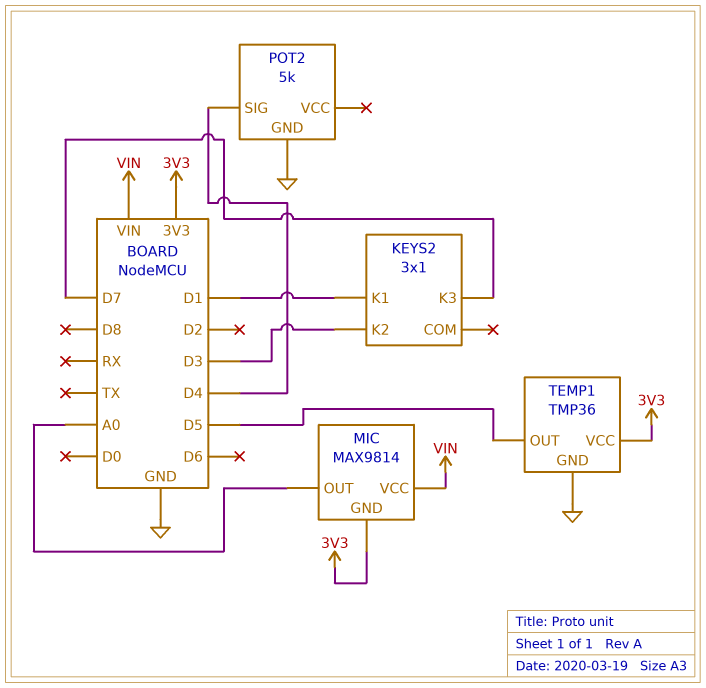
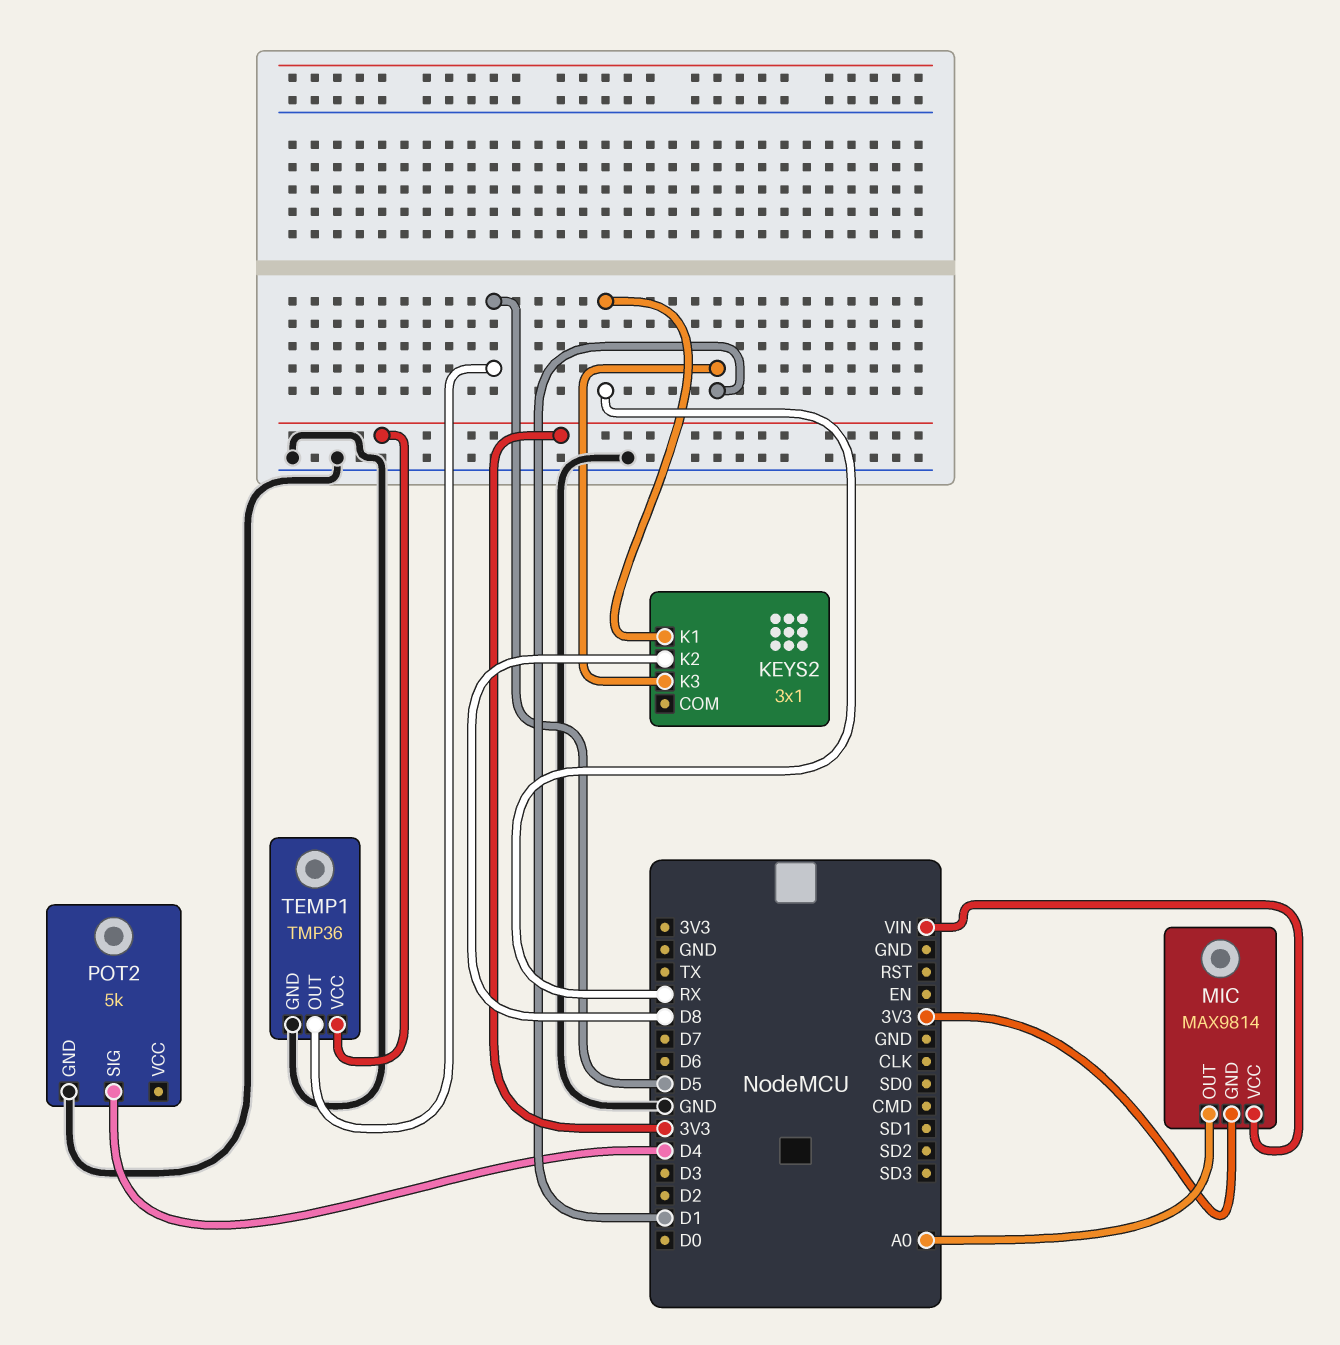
KEYS2 pin K1: D1 -> RX
KEYS2 pin K2: D3 -> D8
KEYS2 pin K3: D7 -> D1

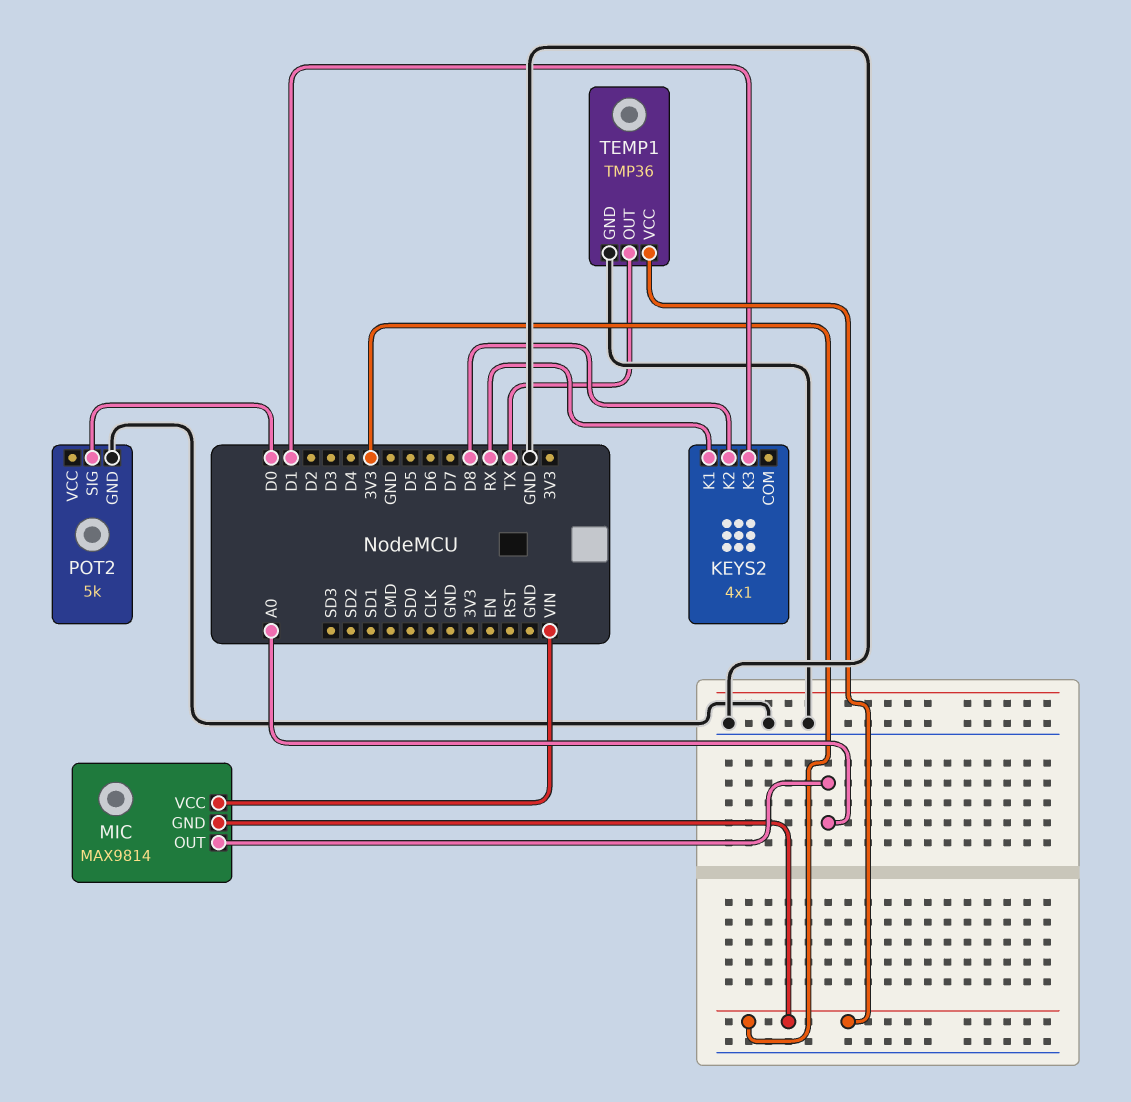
KEYS2: 3x1 -> 4x1
POT2 pin SIG: D4 -> D0
TEMP1 pin OUT: D5 -> TX

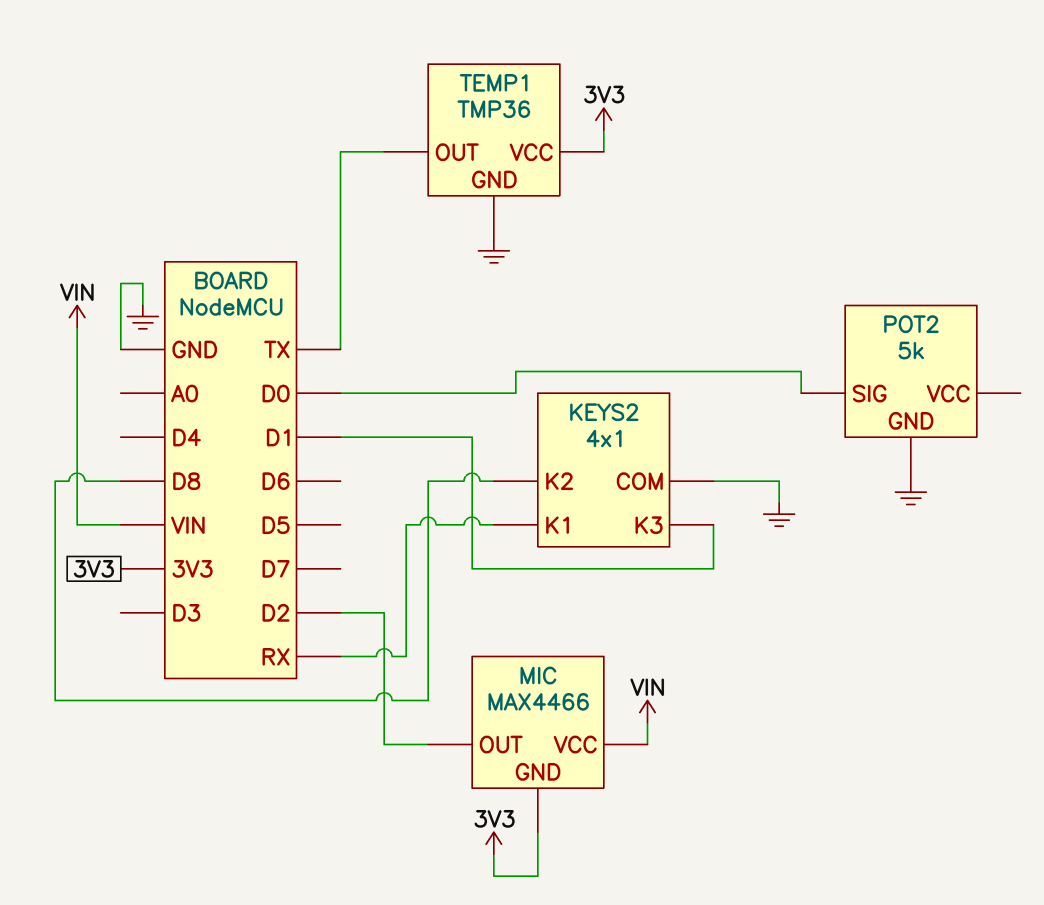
KEYS2 pin COM: none -> GND
MIC: MAX9814 -> MAX4466
MIC pin OUT: A0 -> D2

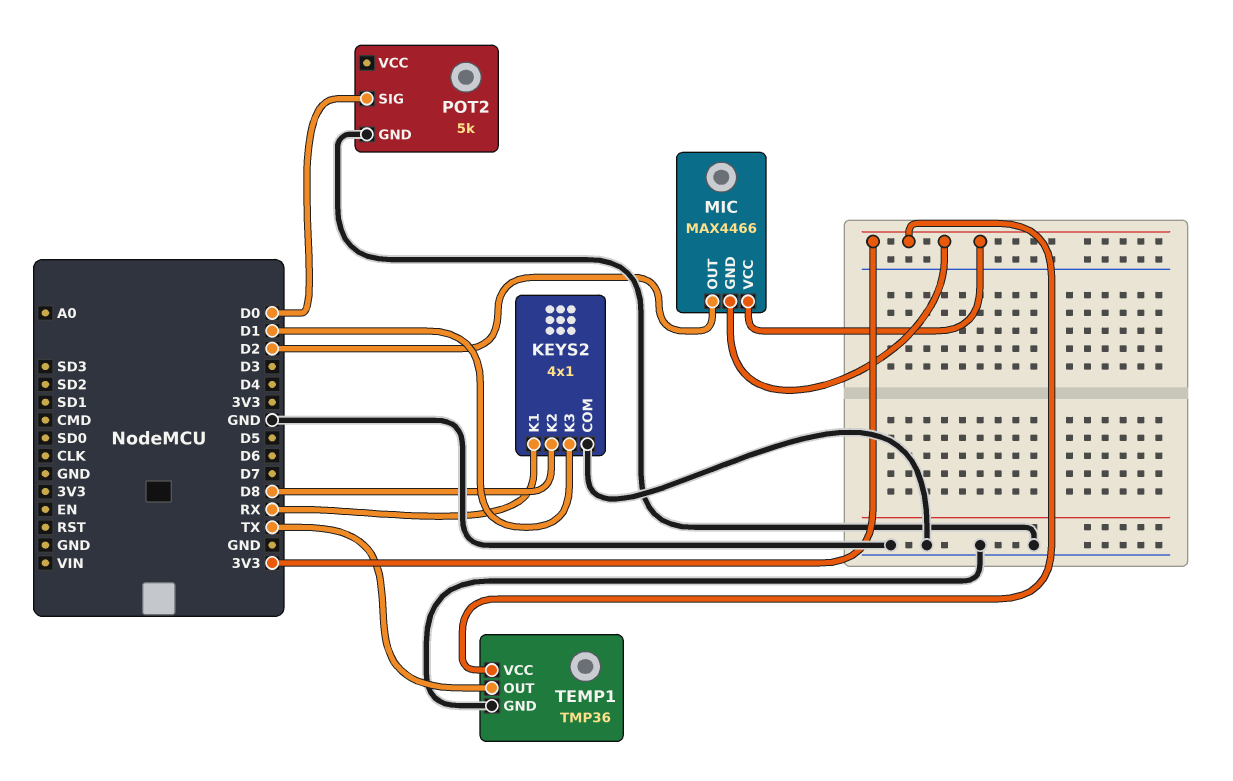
MIC pin VCC: VIN -> 3V3

